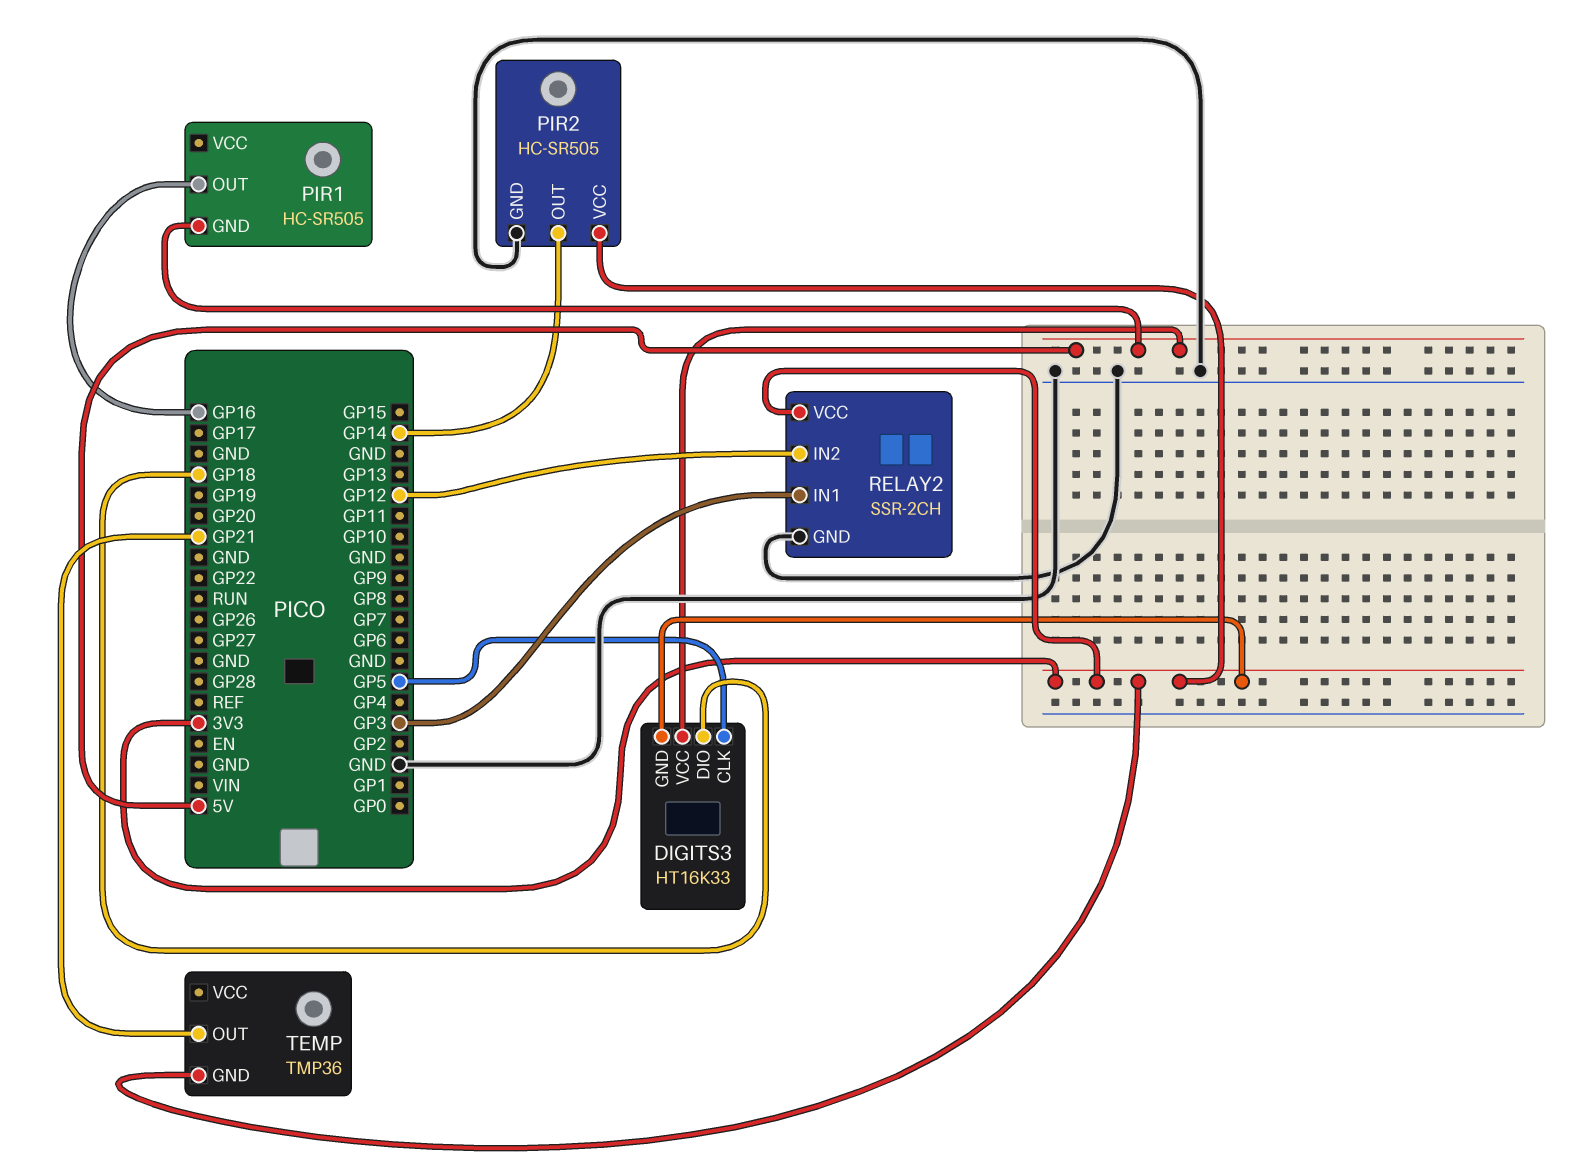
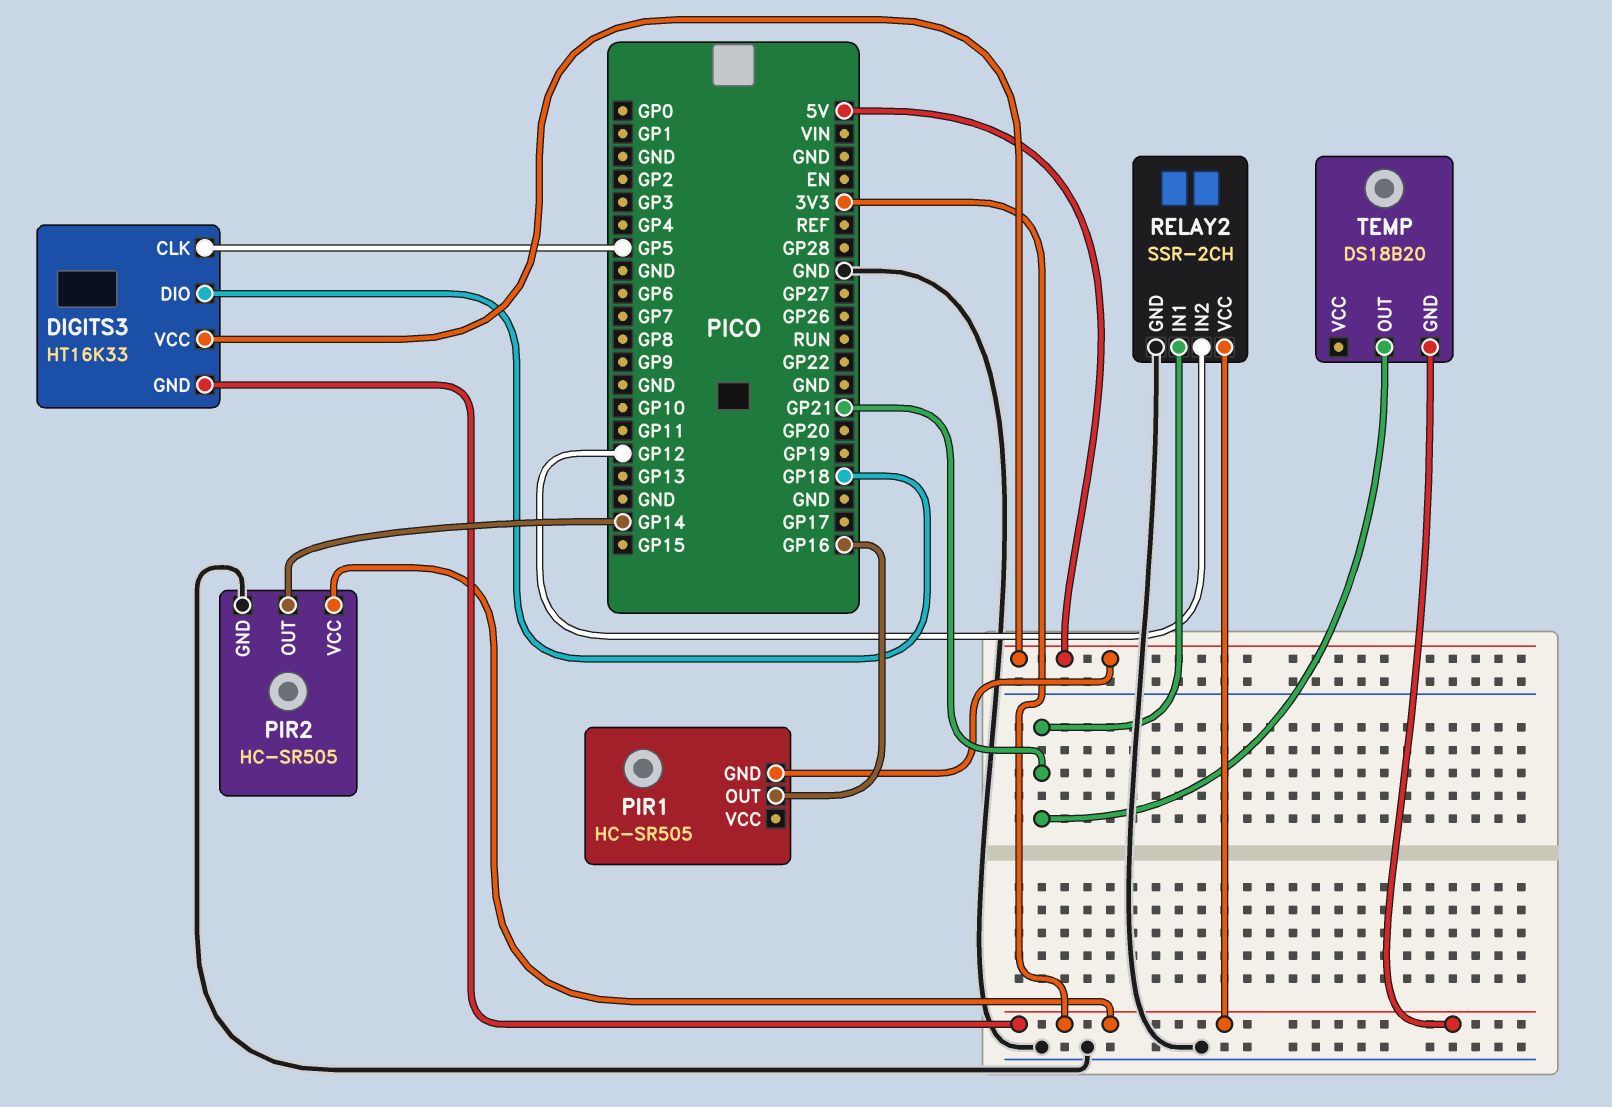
RELAY2 pin IN1: GP3 -> GP21
TEMP: TMP36 -> DS18B20

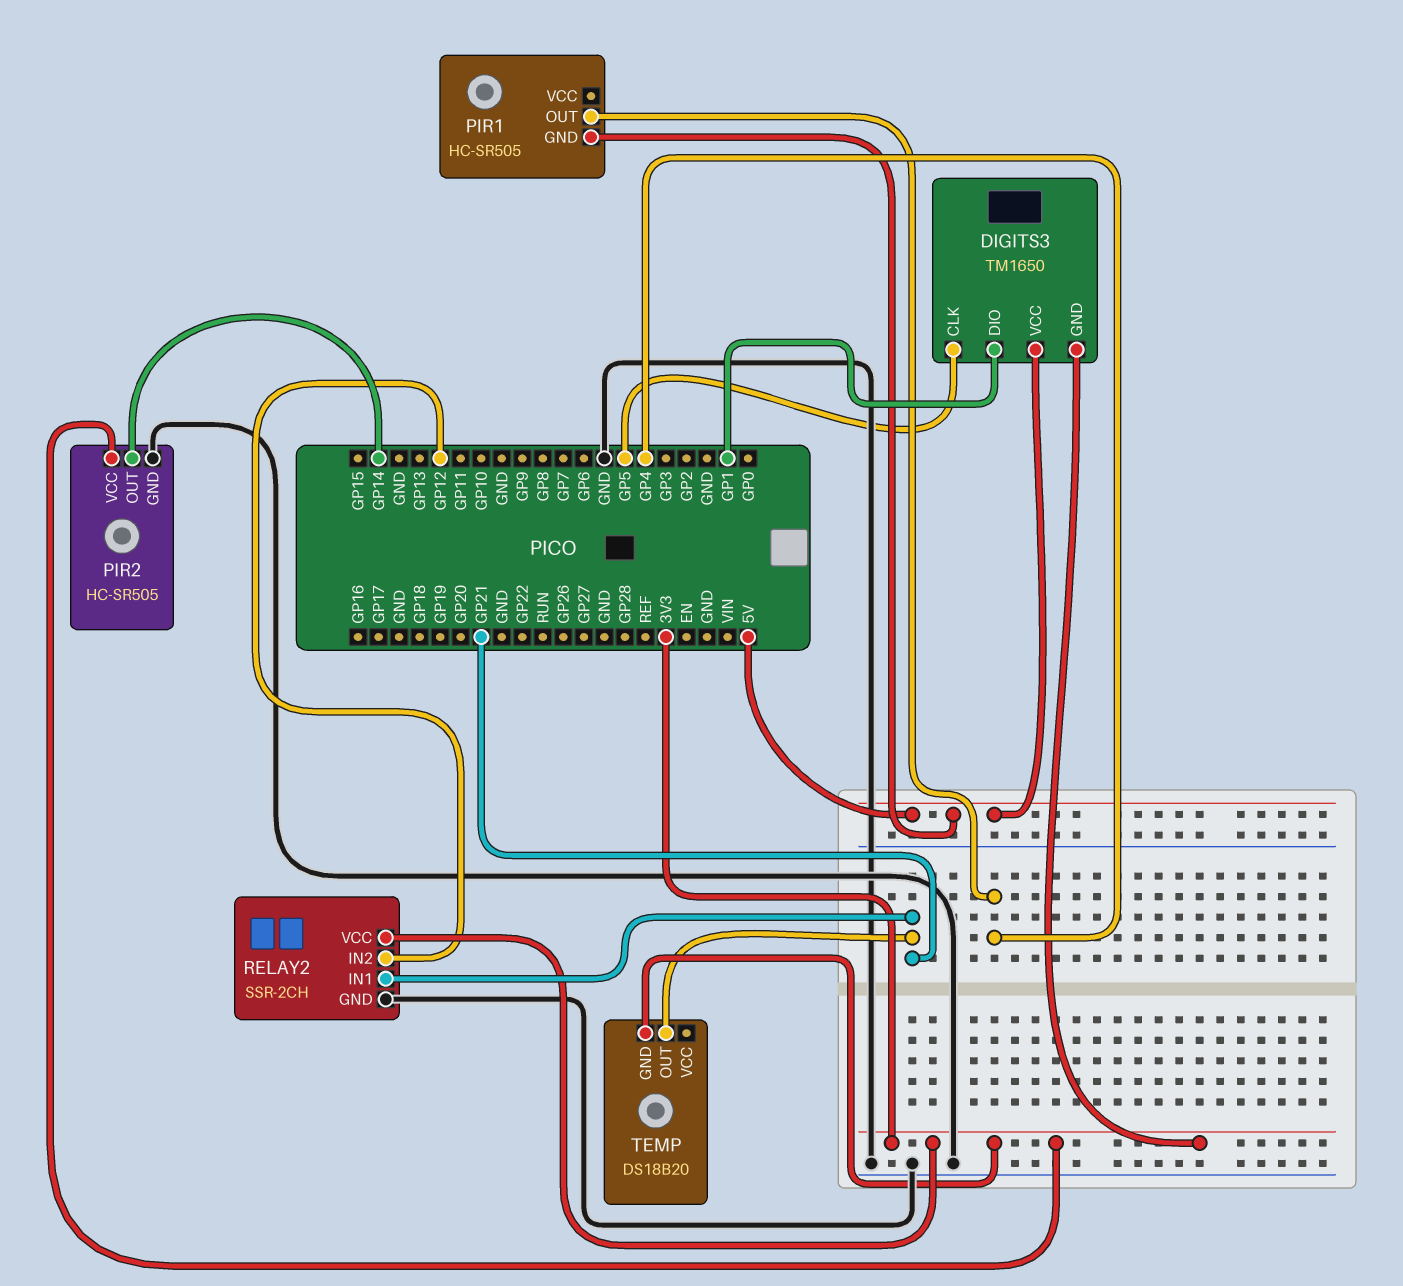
DIGITS3: HT16K33 -> TM1650
DIGITS3 pin DIO: GP18 -> GP1
PIR1 pin OUT: GP16 -> GP4

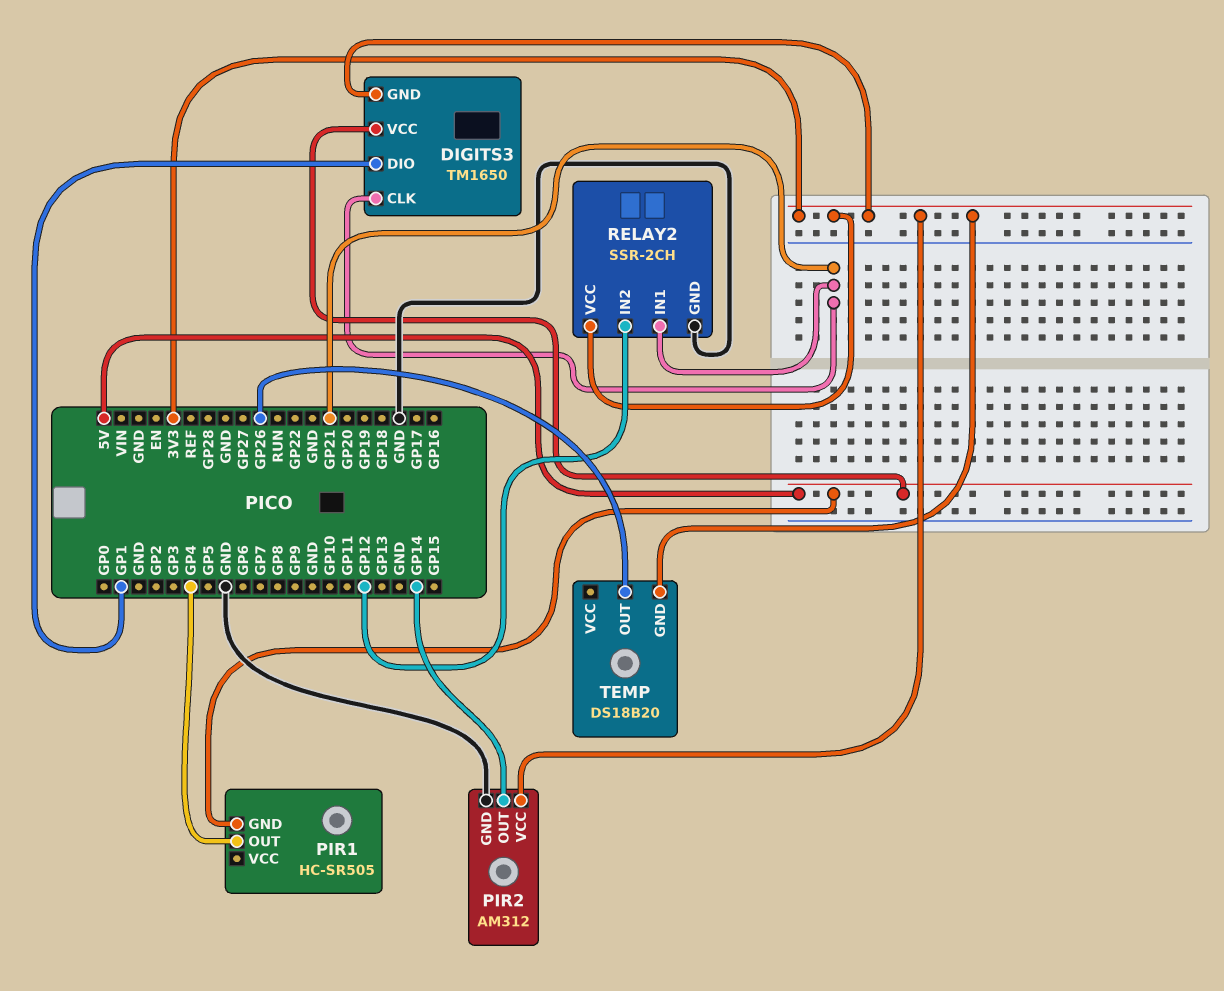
DIGITS3 pin CLK: GP5 -> GP21
PIR2: HC-SR505 -> AM312
TEMP pin OUT: GP21 -> GP26

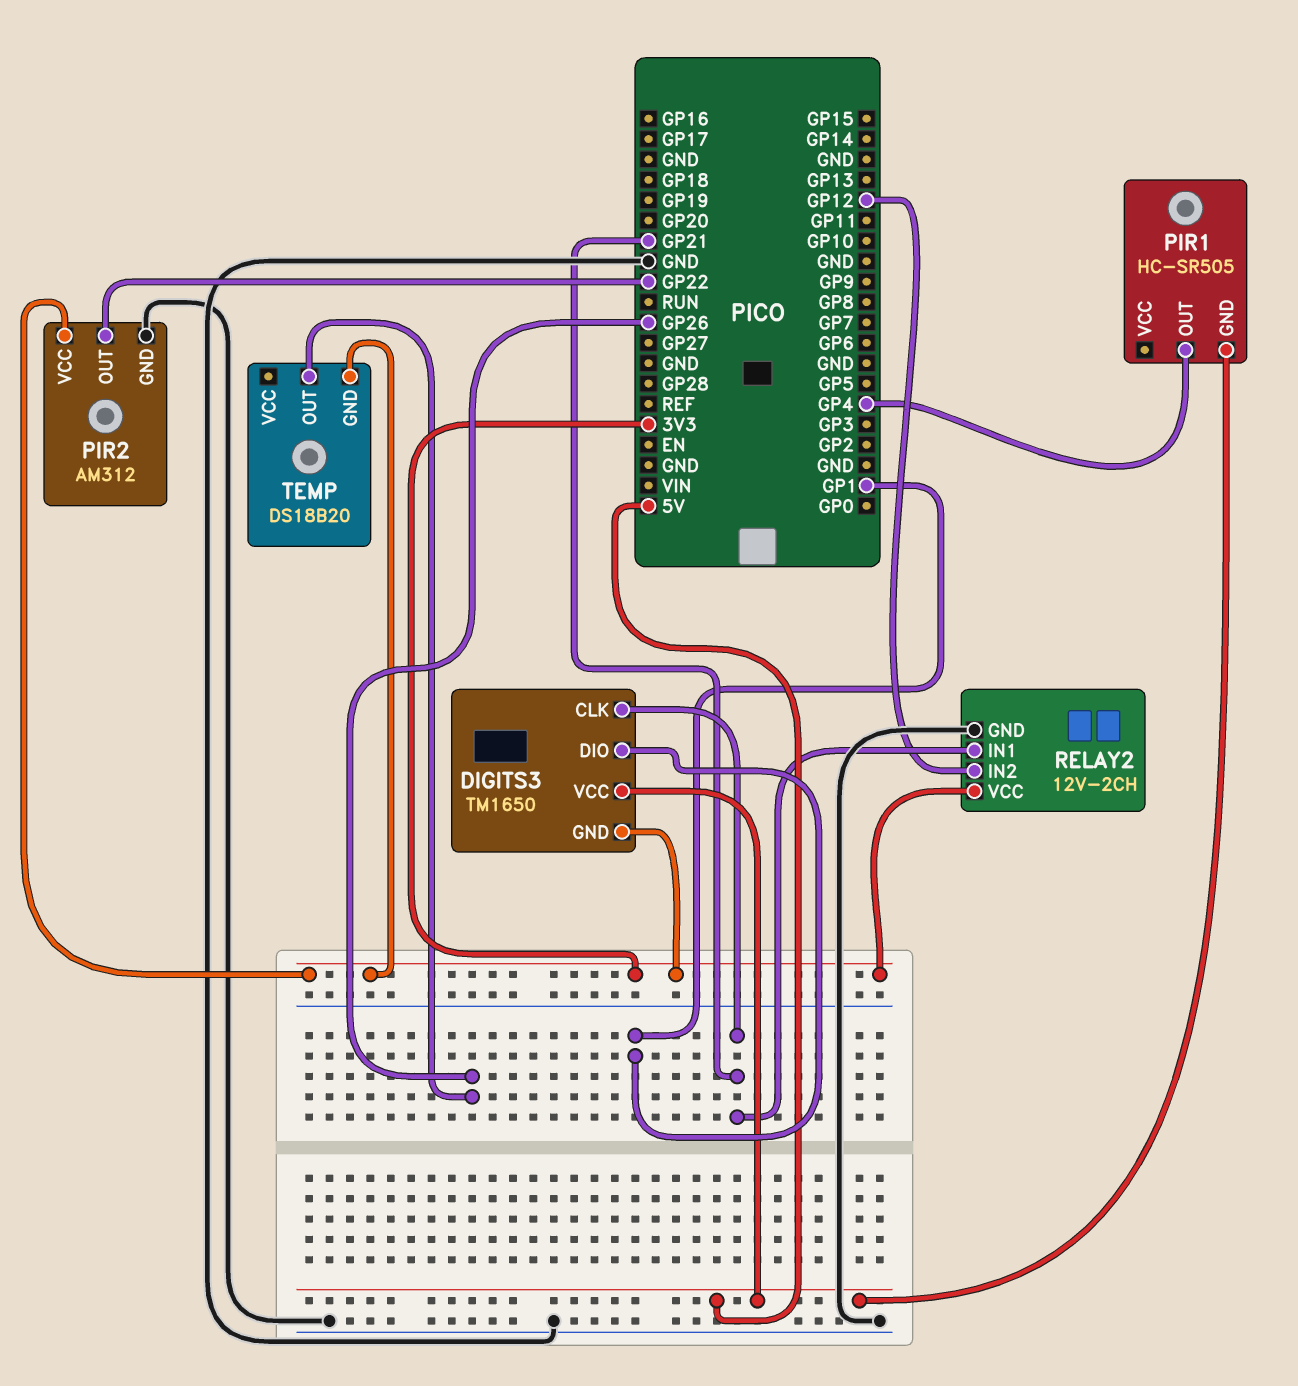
PIR2 pin OUT: GP14 -> GP22
RELAY2: SSR-2CH -> 12V-2CH

